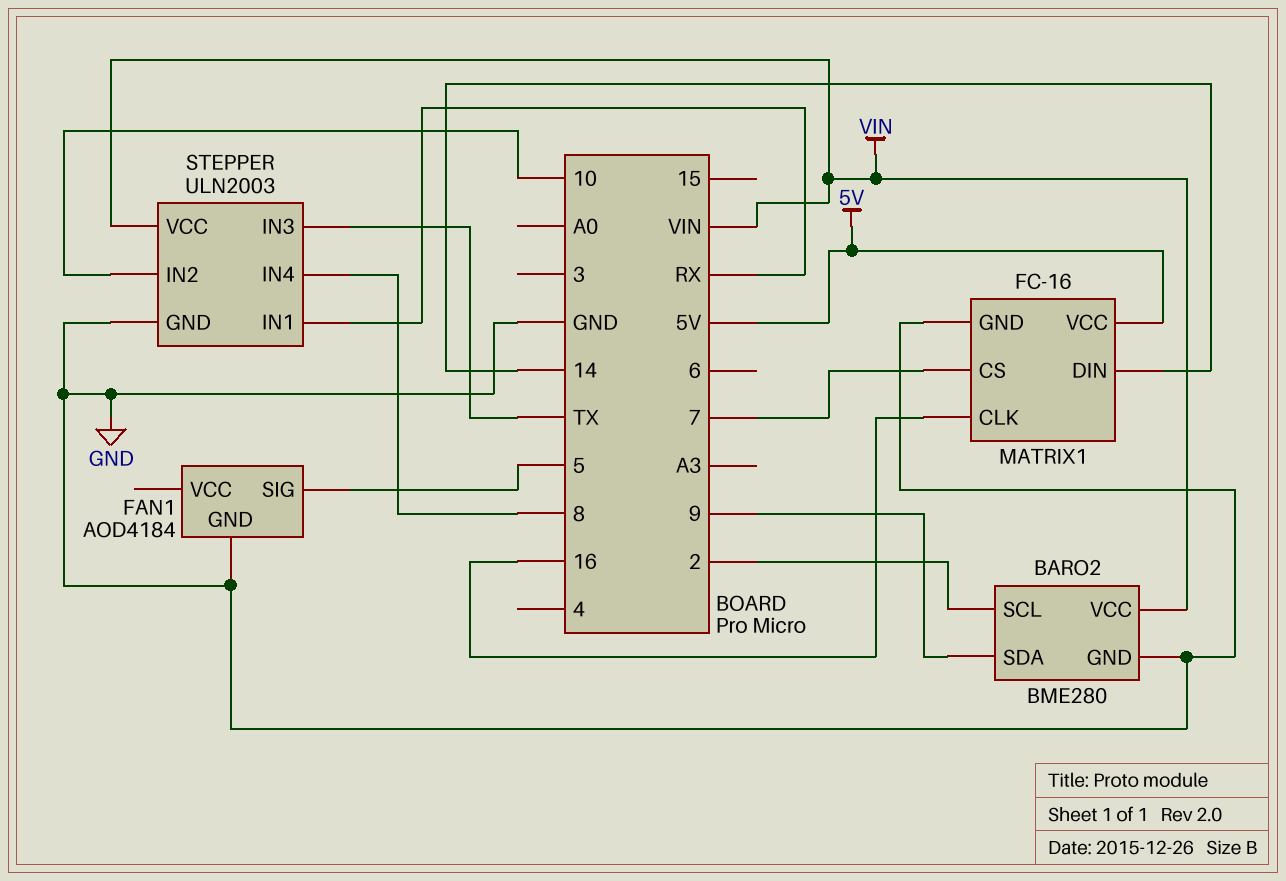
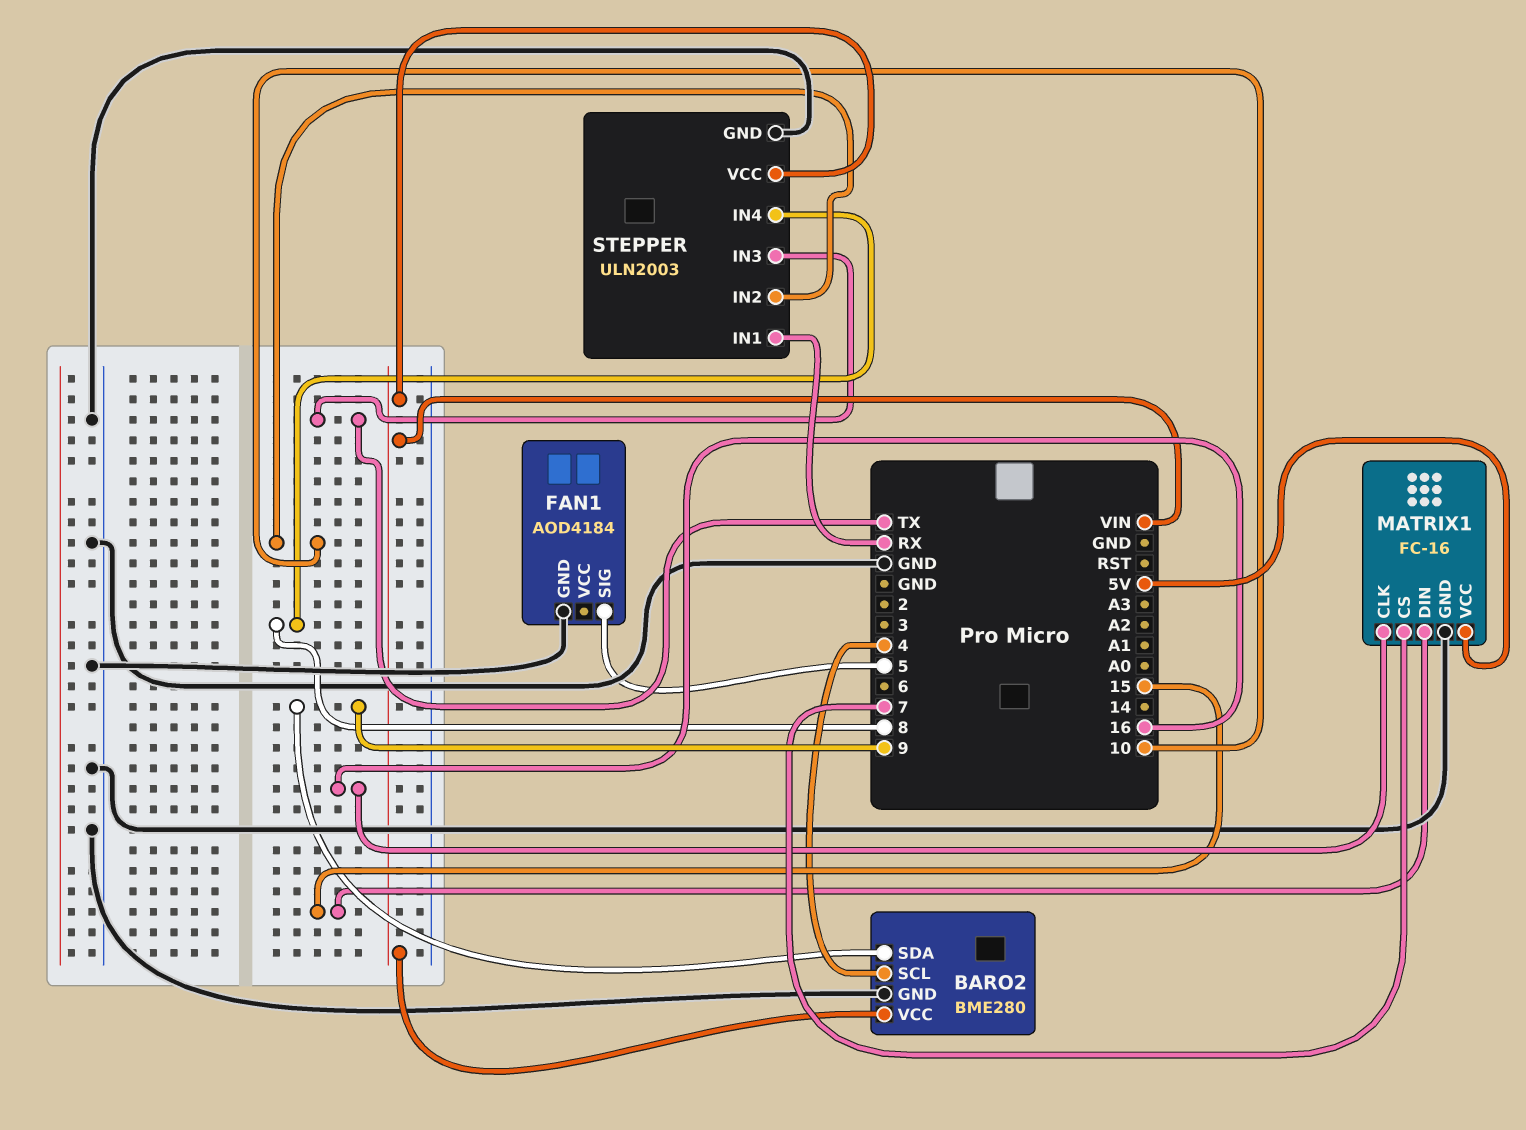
BARO2 pin SCL: 2 -> 4
MATRIX1 pin DIN: 14 -> 15

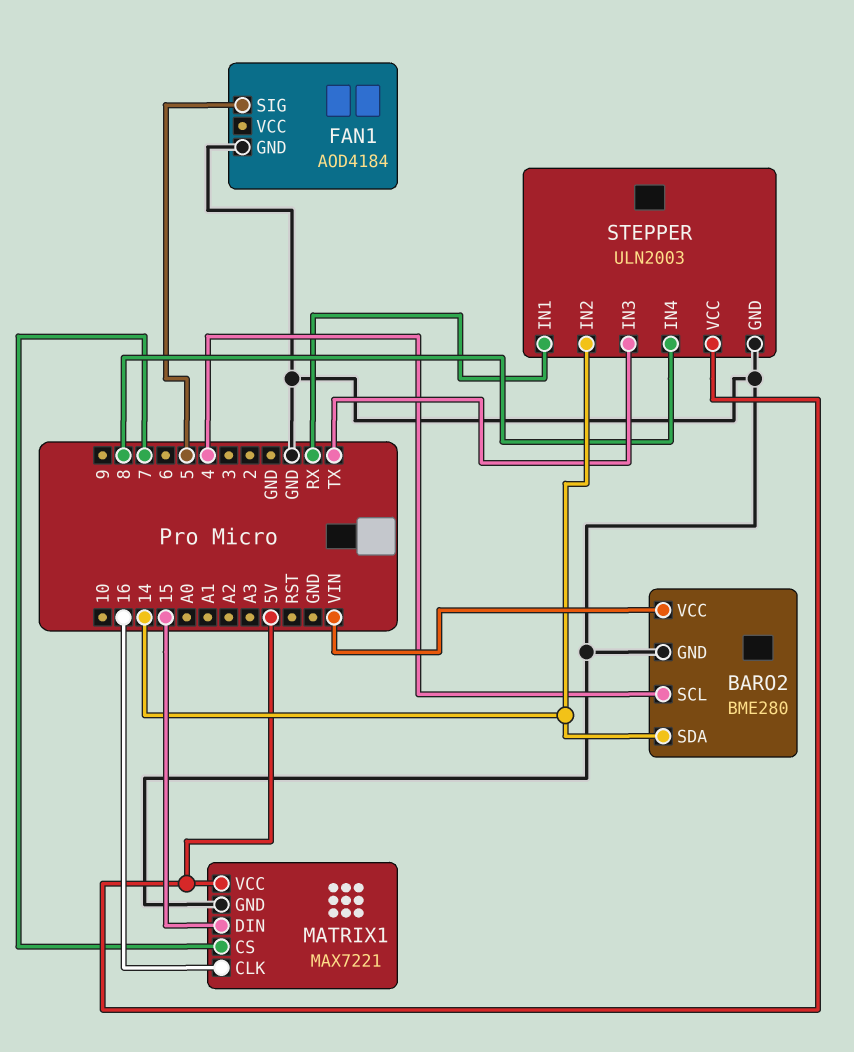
BARO2 pin SDA: 9 -> 14
MATRIX1: FC-16 -> MAX7221
STEPPER pin IN2: 10 -> 14
STEPPER pin VCC: VIN -> 5V

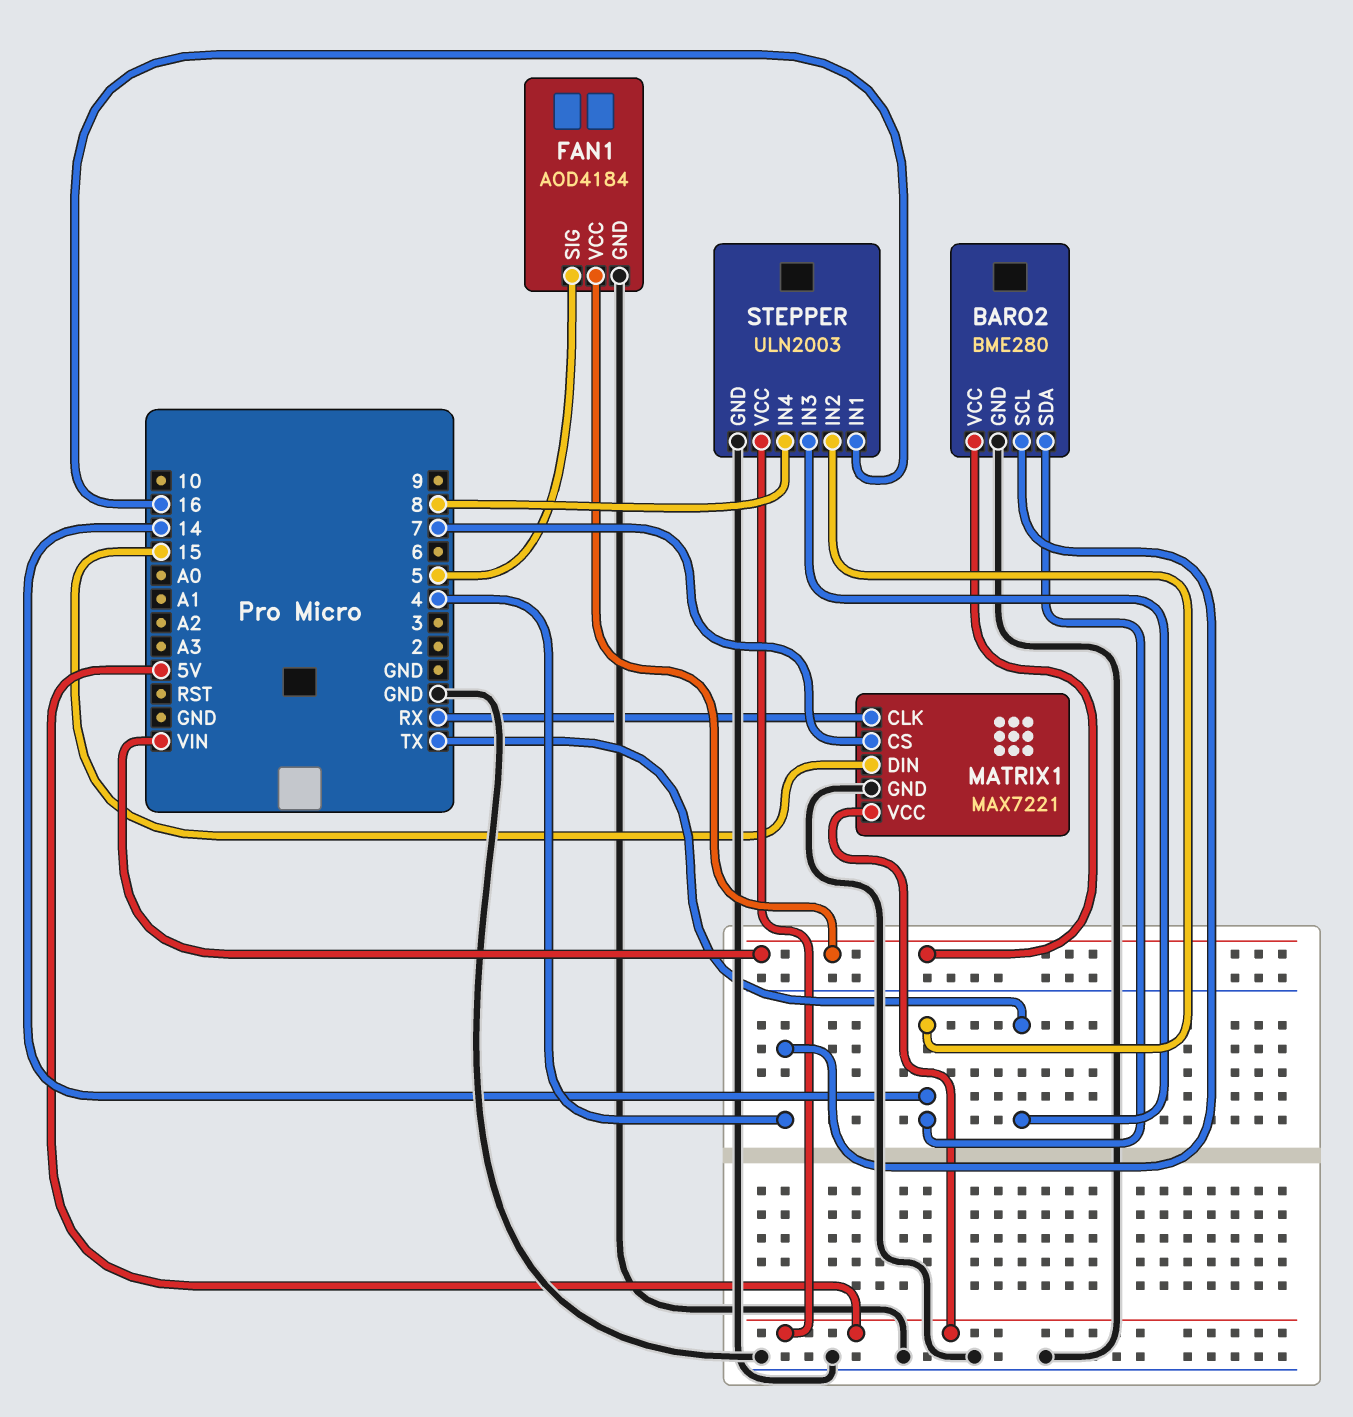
FAN1 pin VCC: none -> VIN
MATRIX1 pin CLK: 16 -> RX
STEPPER pin IN1: RX -> 16

